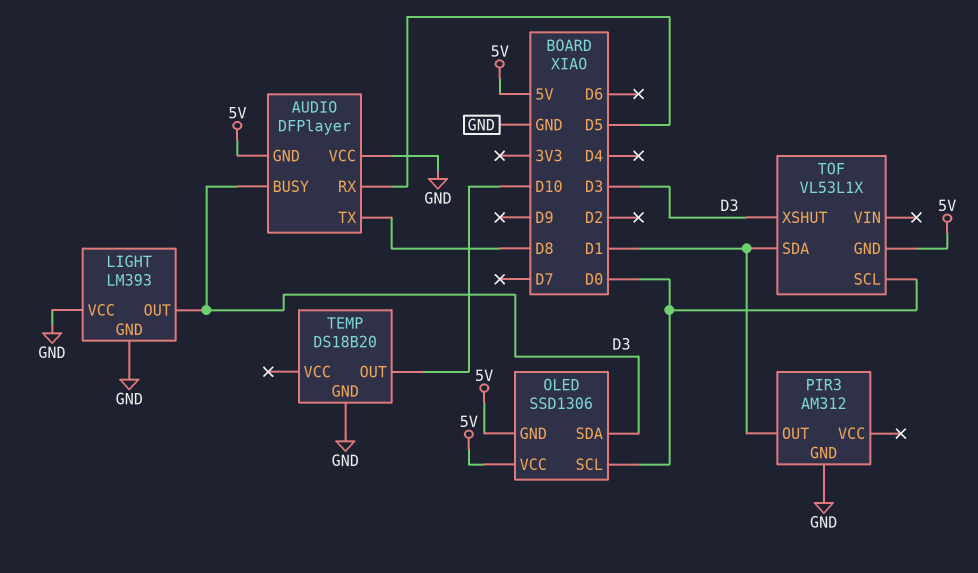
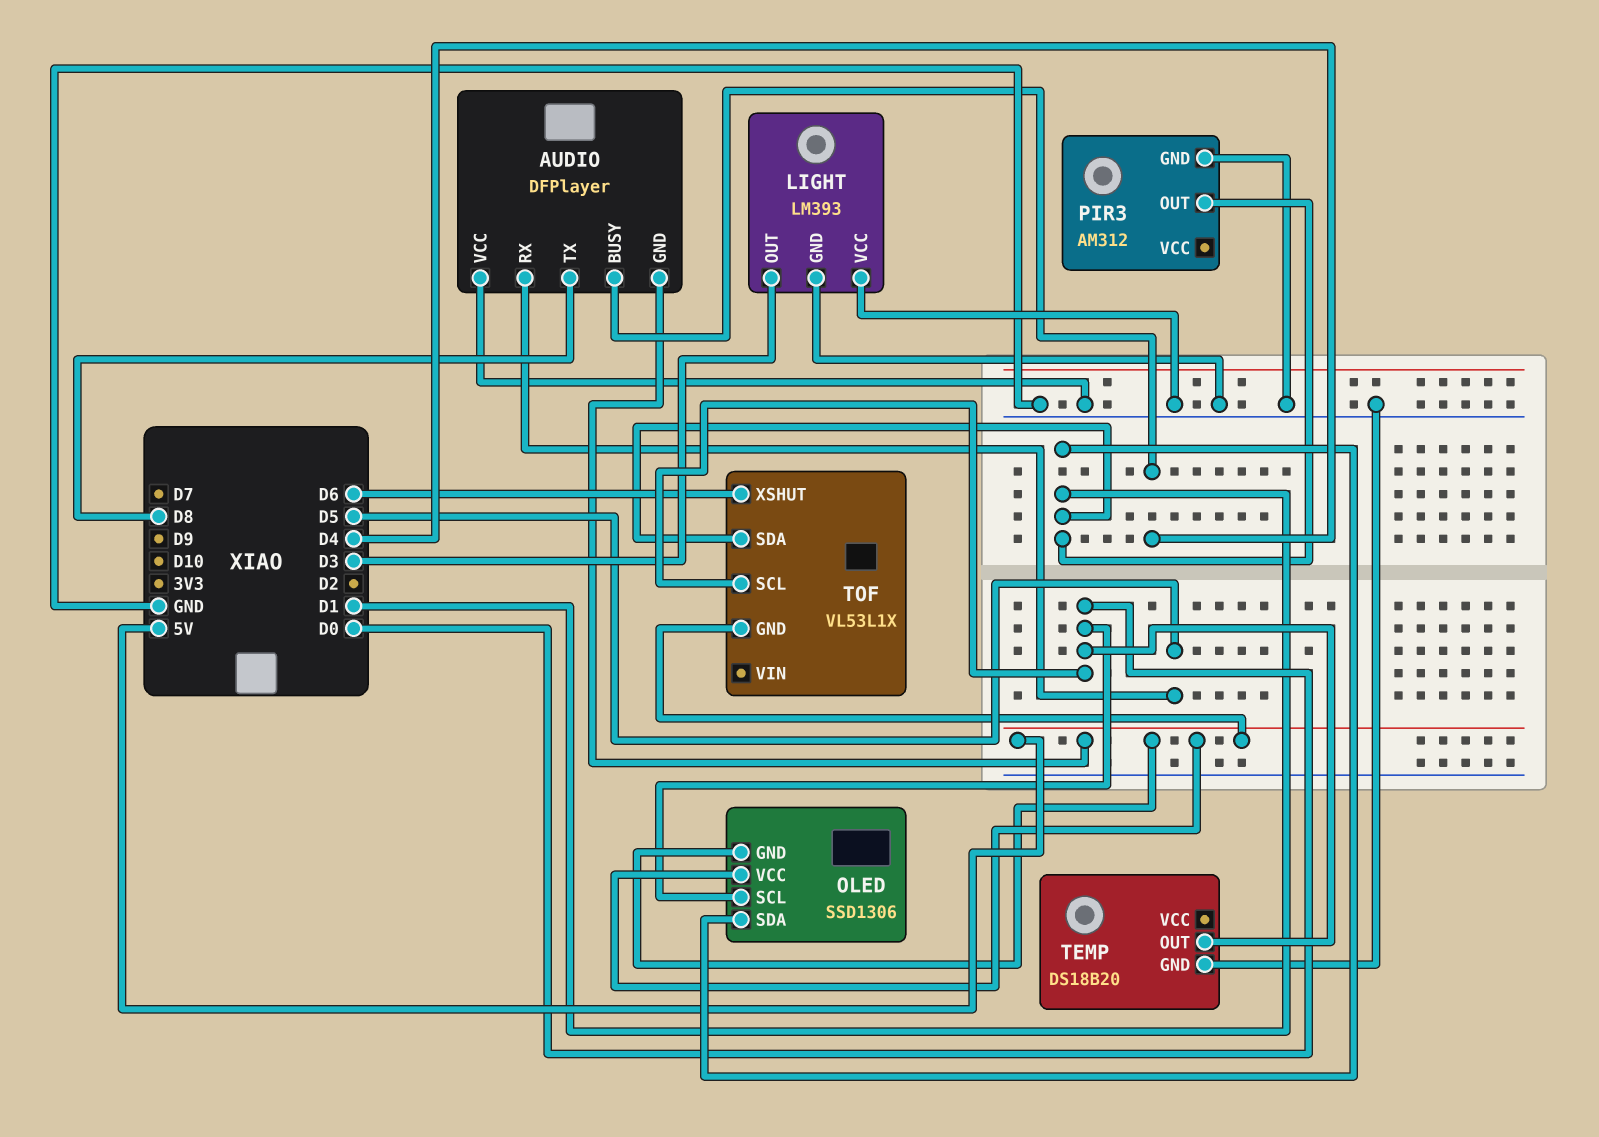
AUDIO pin BUSY: D3 -> D4
OLED pin SDA: D3 -> D1
TEMP pin OUT: D10 -> D0
TOF pin XSHUT: D3 -> D6

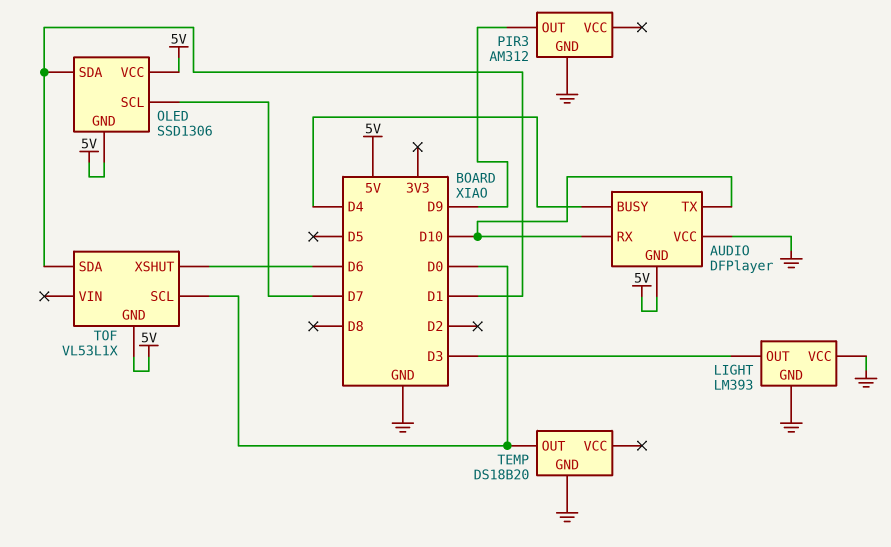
AUDIO pin RX: D5 -> D10
AUDIO pin TX: D8 -> D10
OLED pin SCL: D0 -> D7
PIR3 pin OUT: D1 -> D9

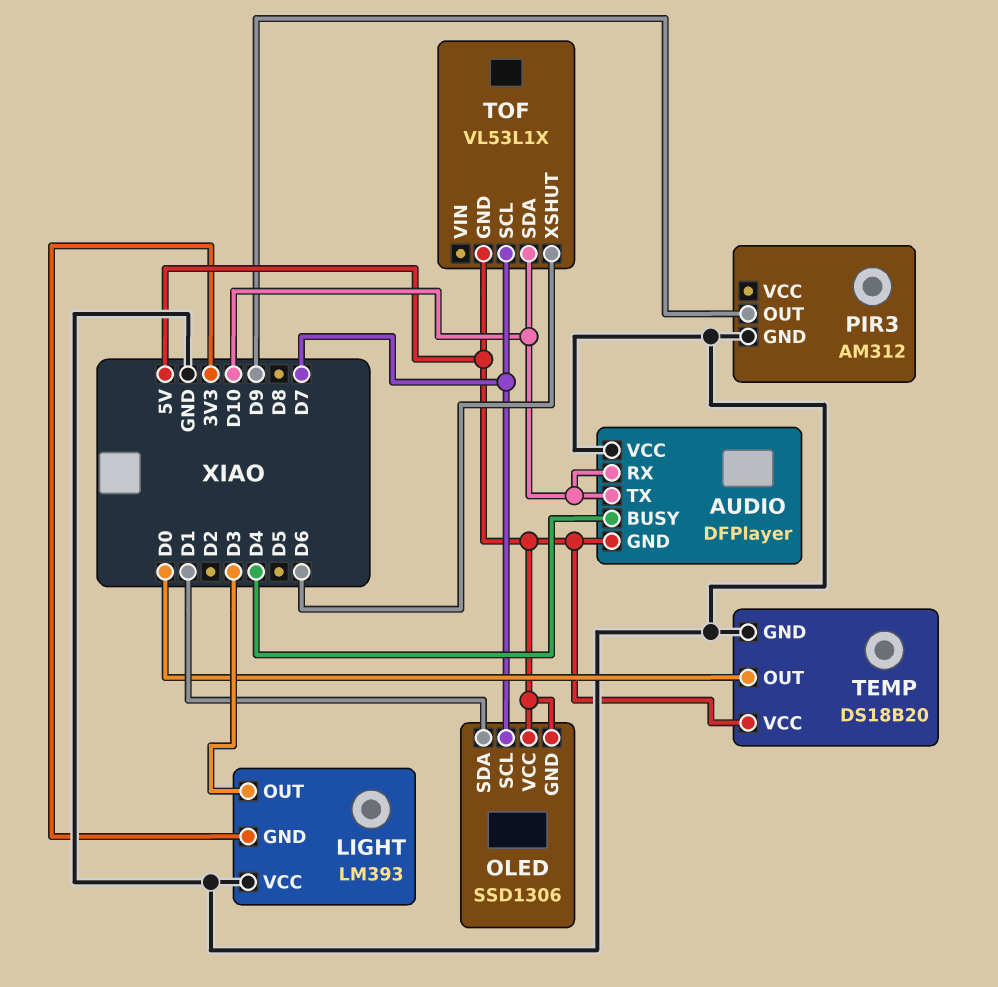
LIGHT pin GND: GND -> 3V3
TEMP pin VCC: none -> 5V
TOF pin SCL: D0 -> D7
TOF pin SDA: D1 -> D10

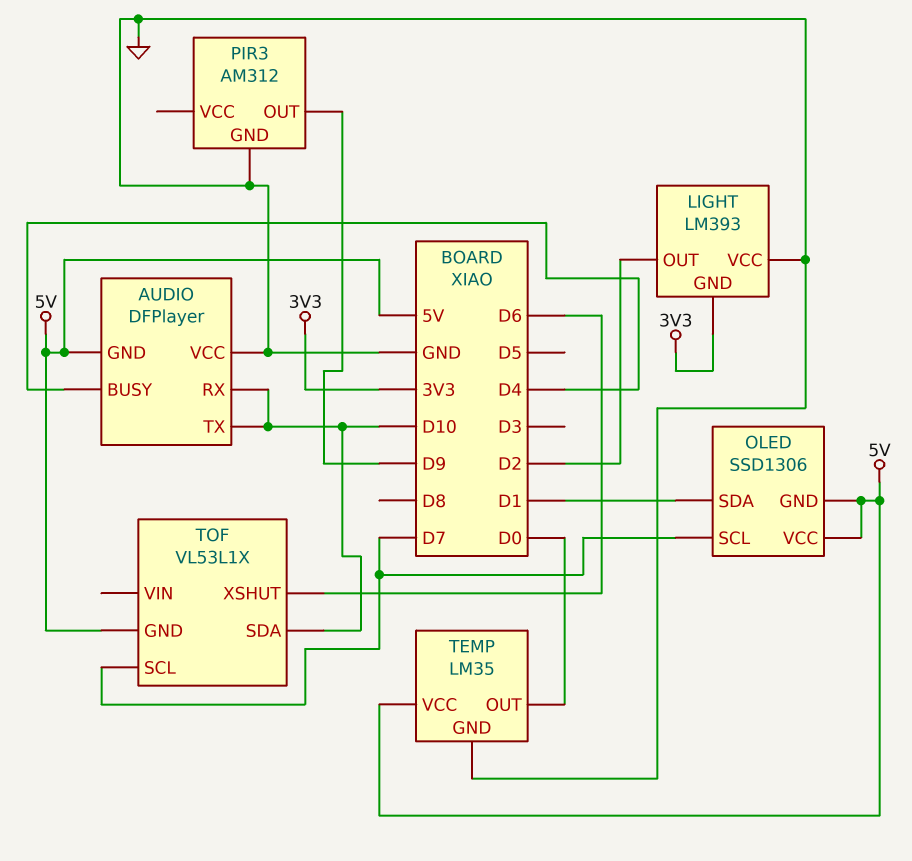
LIGHT pin OUT: D3 -> D2
TEMP: DS18B20 -> LM35

